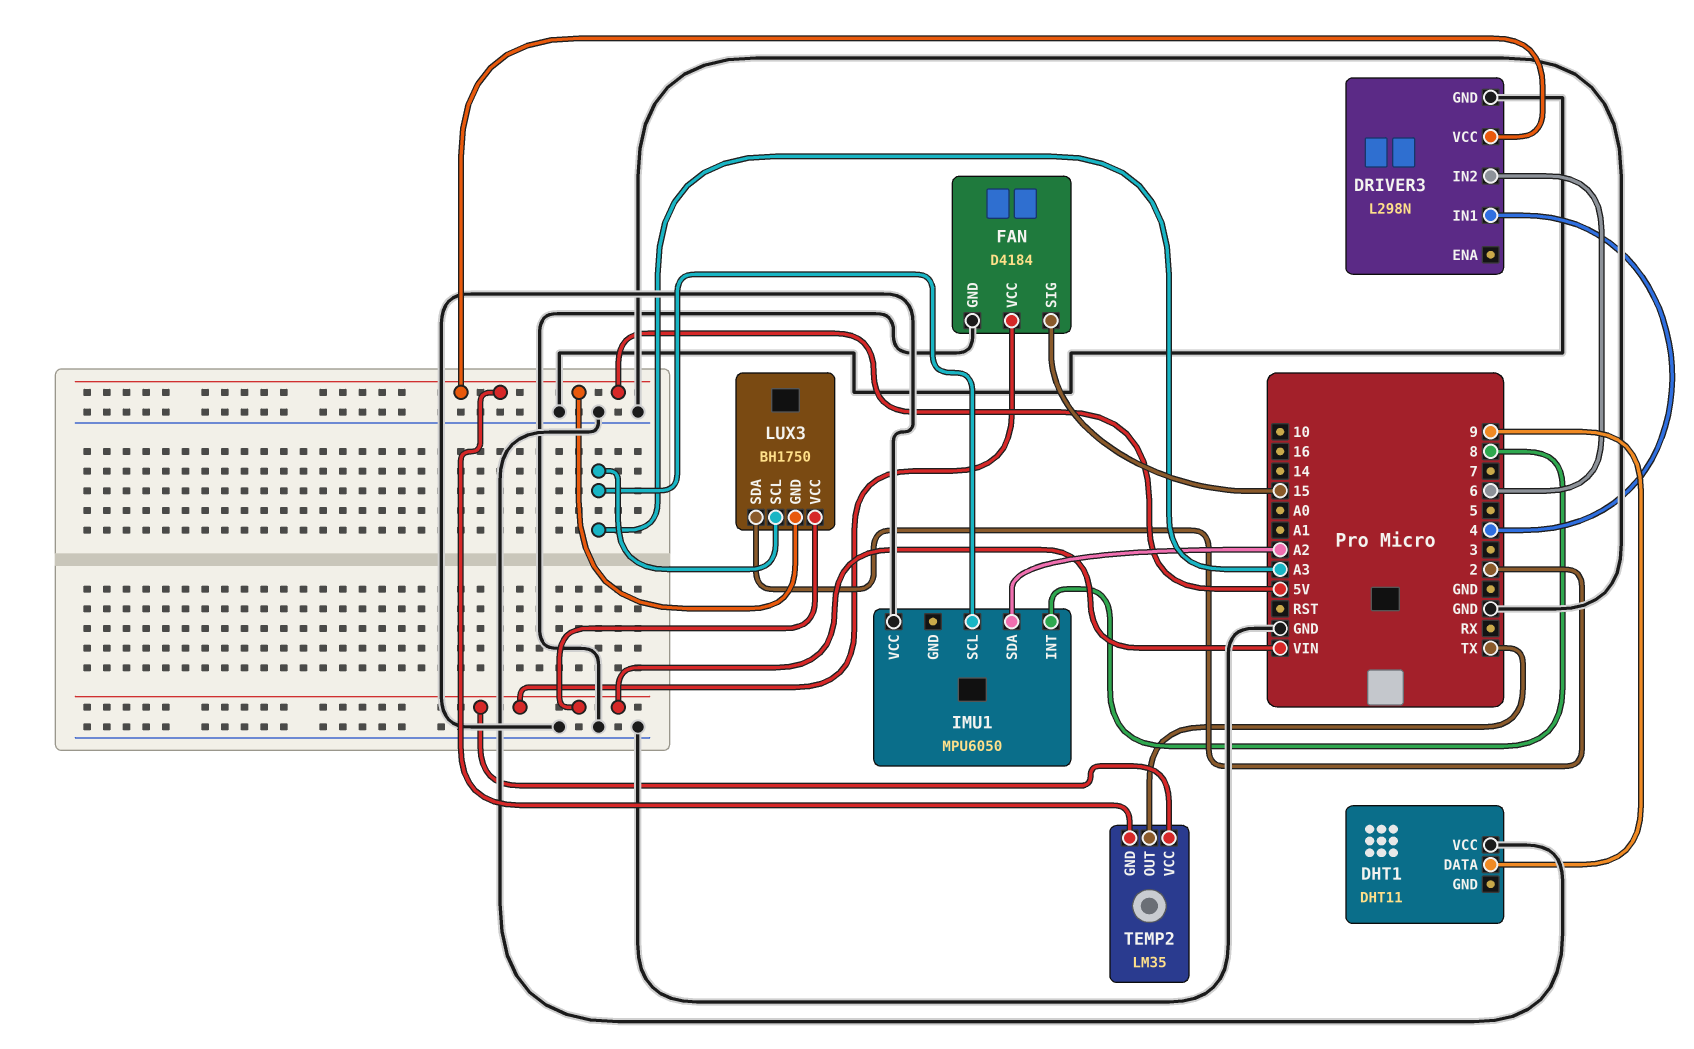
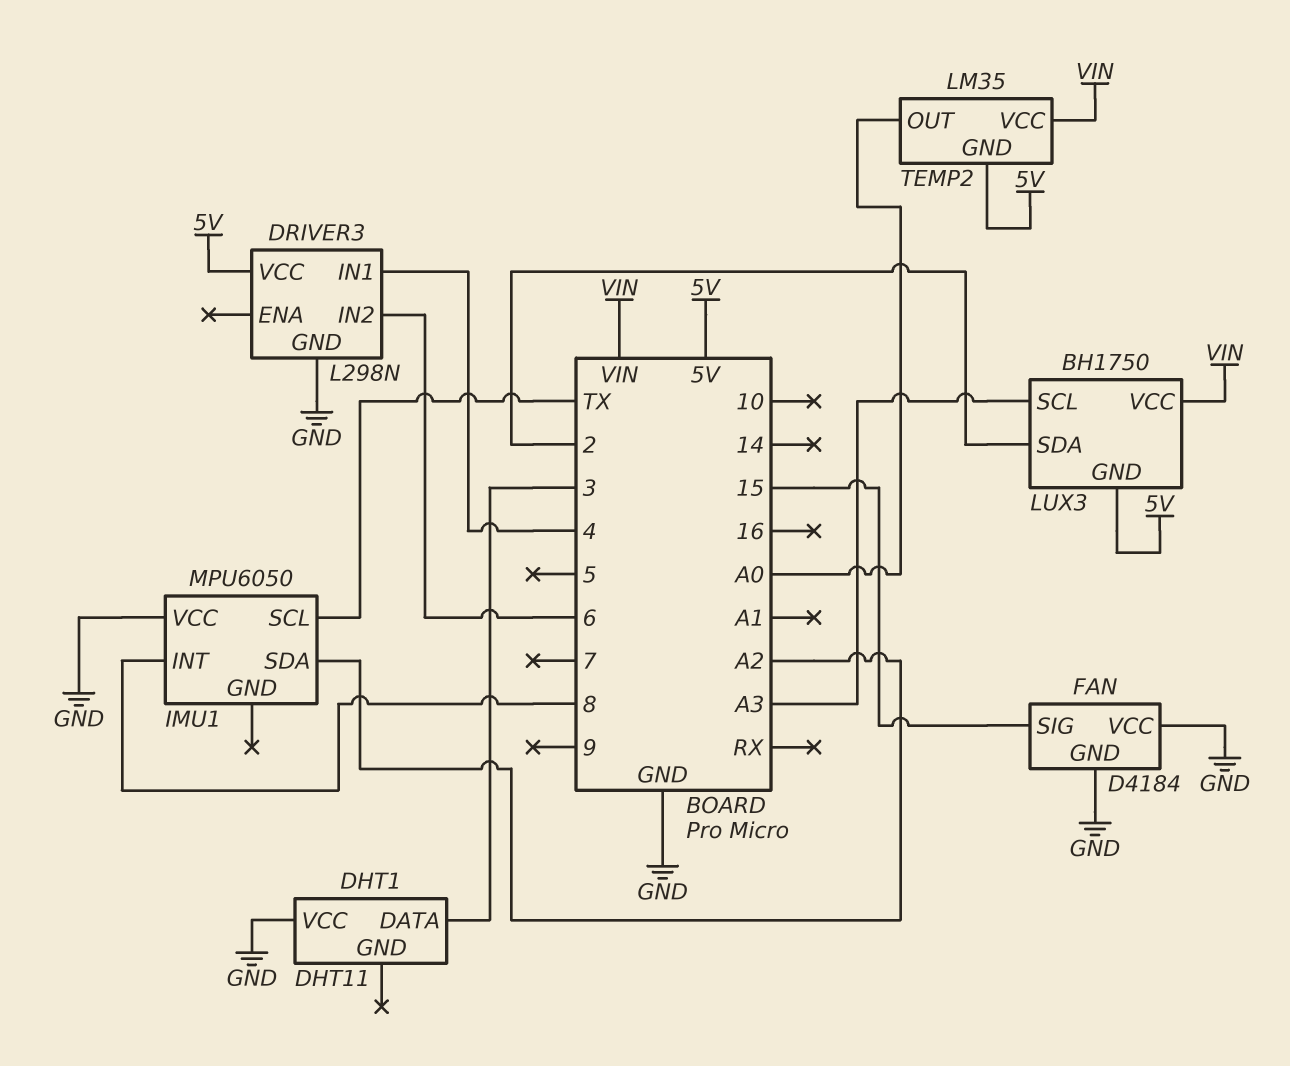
DHT1 pin DATA: 9 -> 3
FAN pin VCC: VIN -> GND
IMU1 pin SCL: A3 -> TX
TEMP2 pin OUT: TX -> A0

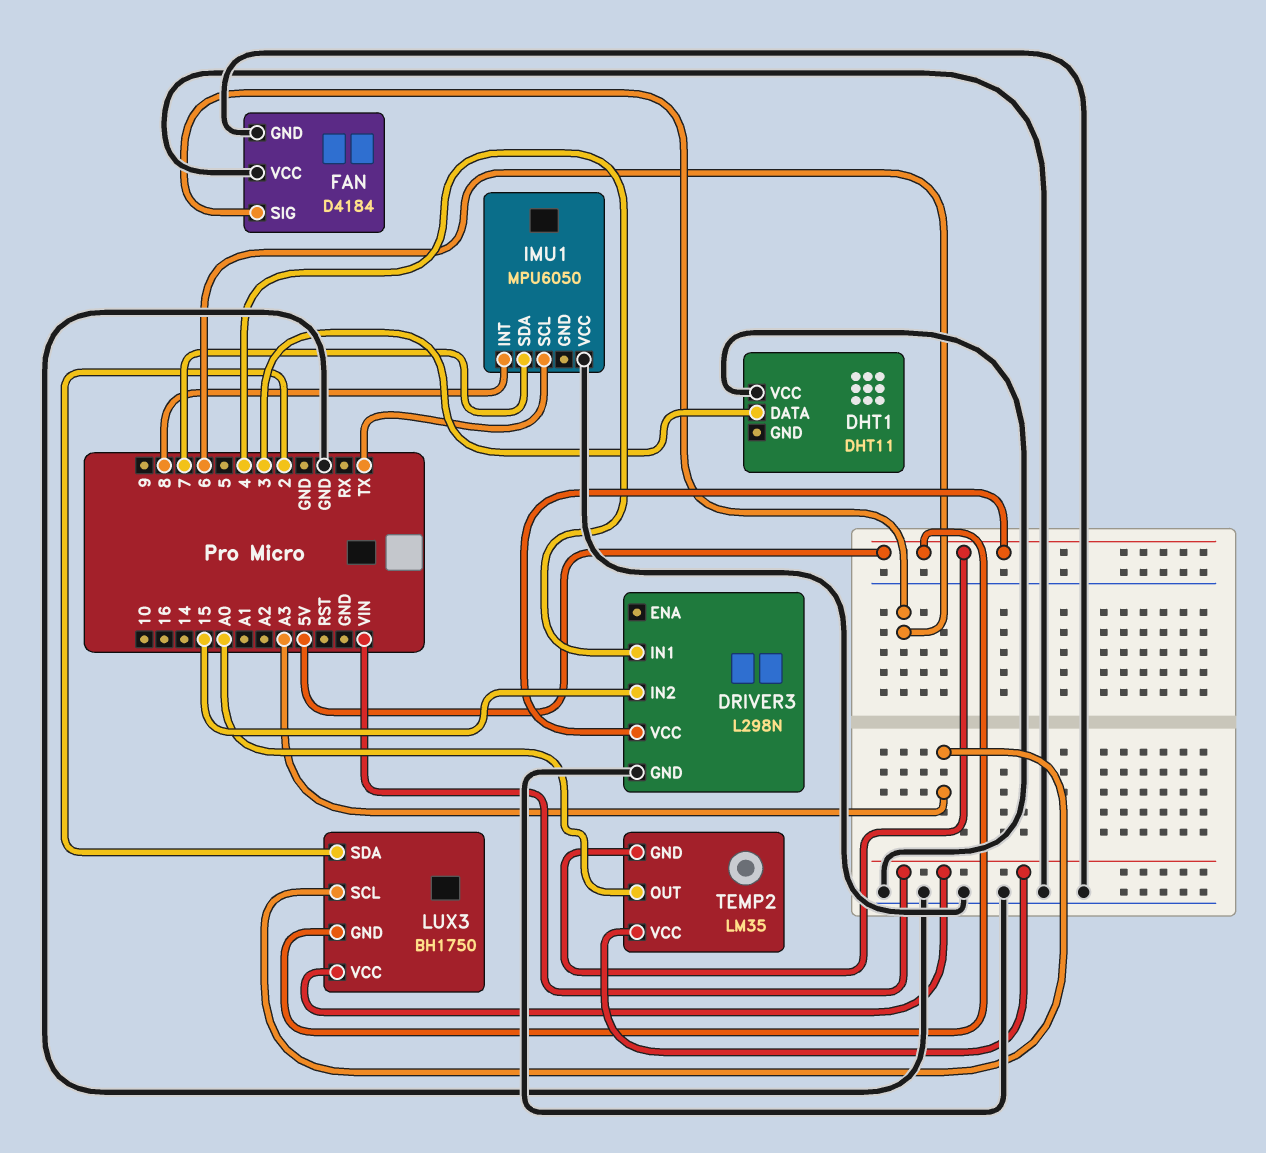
DRIVER3 pin IN2: 6 -> 15
FAN pin SIG: 15 -> 6
IMU1 pin SDA: A2 -> 7

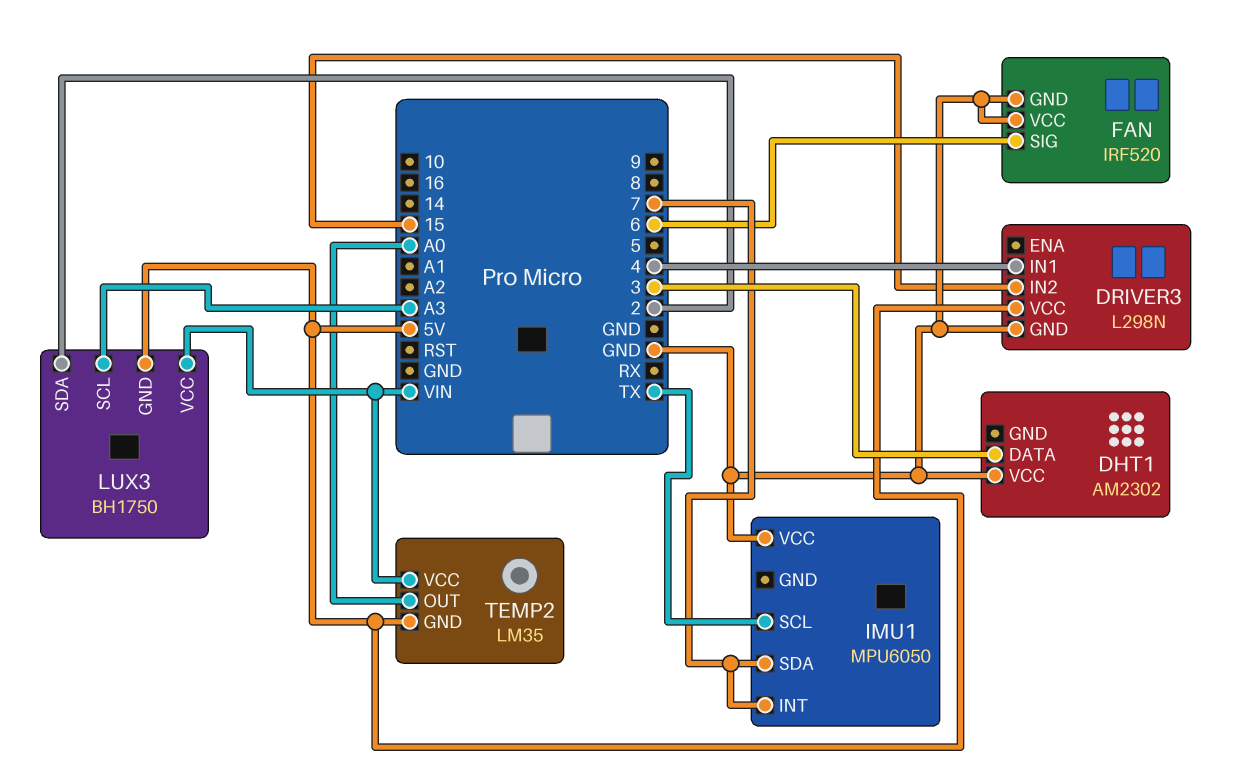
DHT1: DHT11 -> AM2302
FAN: D4184 -> IRF520
IMU1 pin INT: 8 -> 7

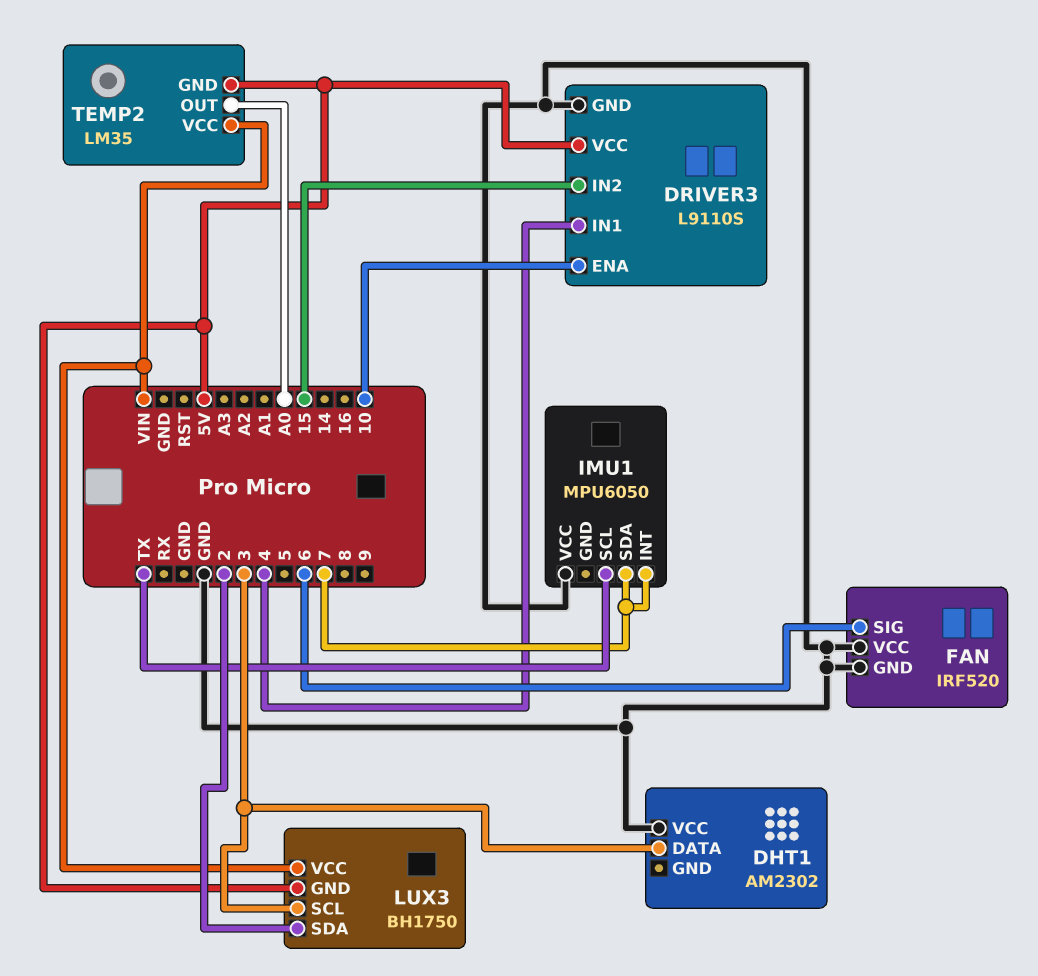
DRIVER3: L298N -> L9110S
DRIVER3 pin ENA: none -> 10
LUX3 pin SCL: A3 -> 3

